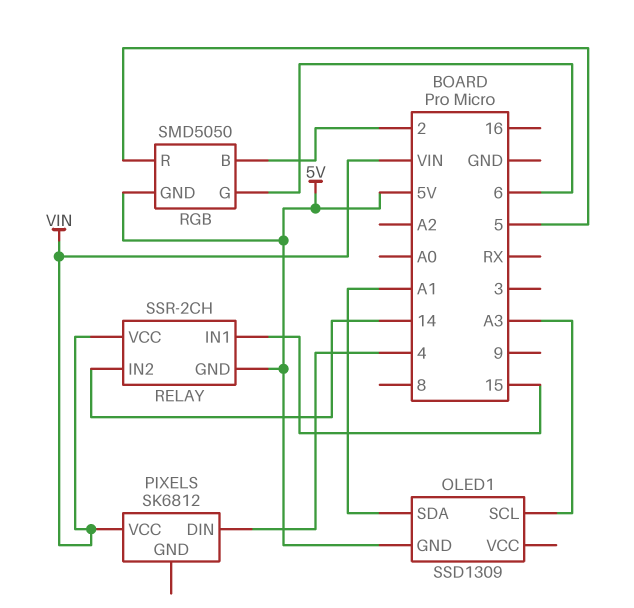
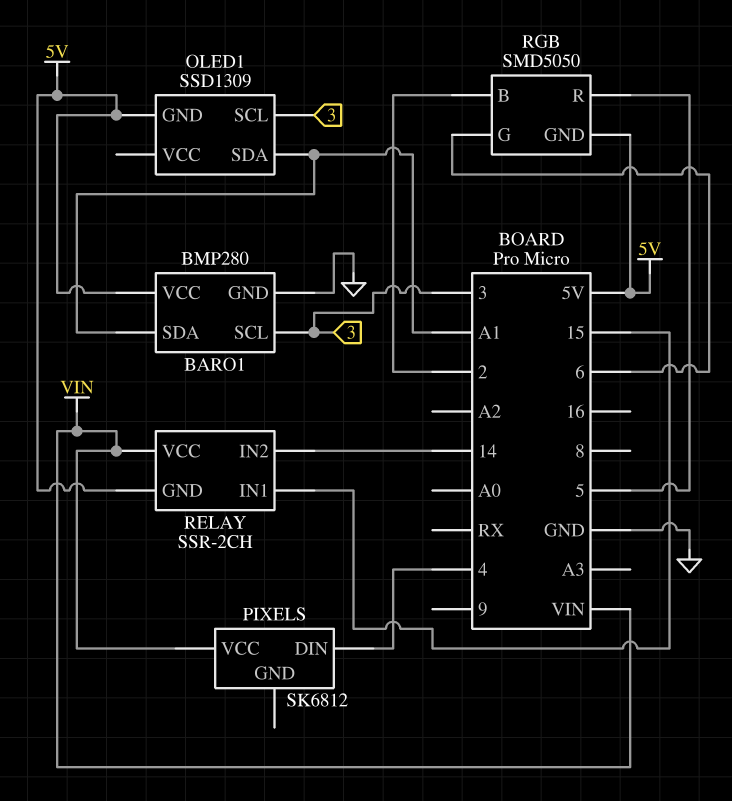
BARO1: none -> BMP280
BARO1 pin GND: none -> GND
BARO1 pin SCL: none -> 3
BARO1 pin SDA: none -> A1
BARO1 pin VCC: none -> 5V
OLED1 pin SCL: A3 -> 3

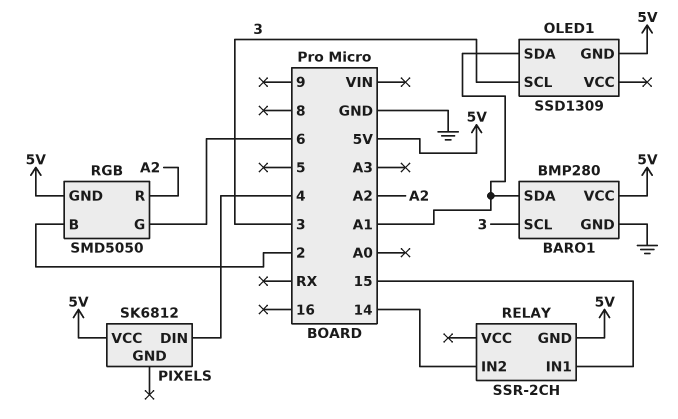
PIXELS pin VCC: VIN -> 5V
RELAY pin VCC: VIN -> none
RGB pin R: 5 -> A2

